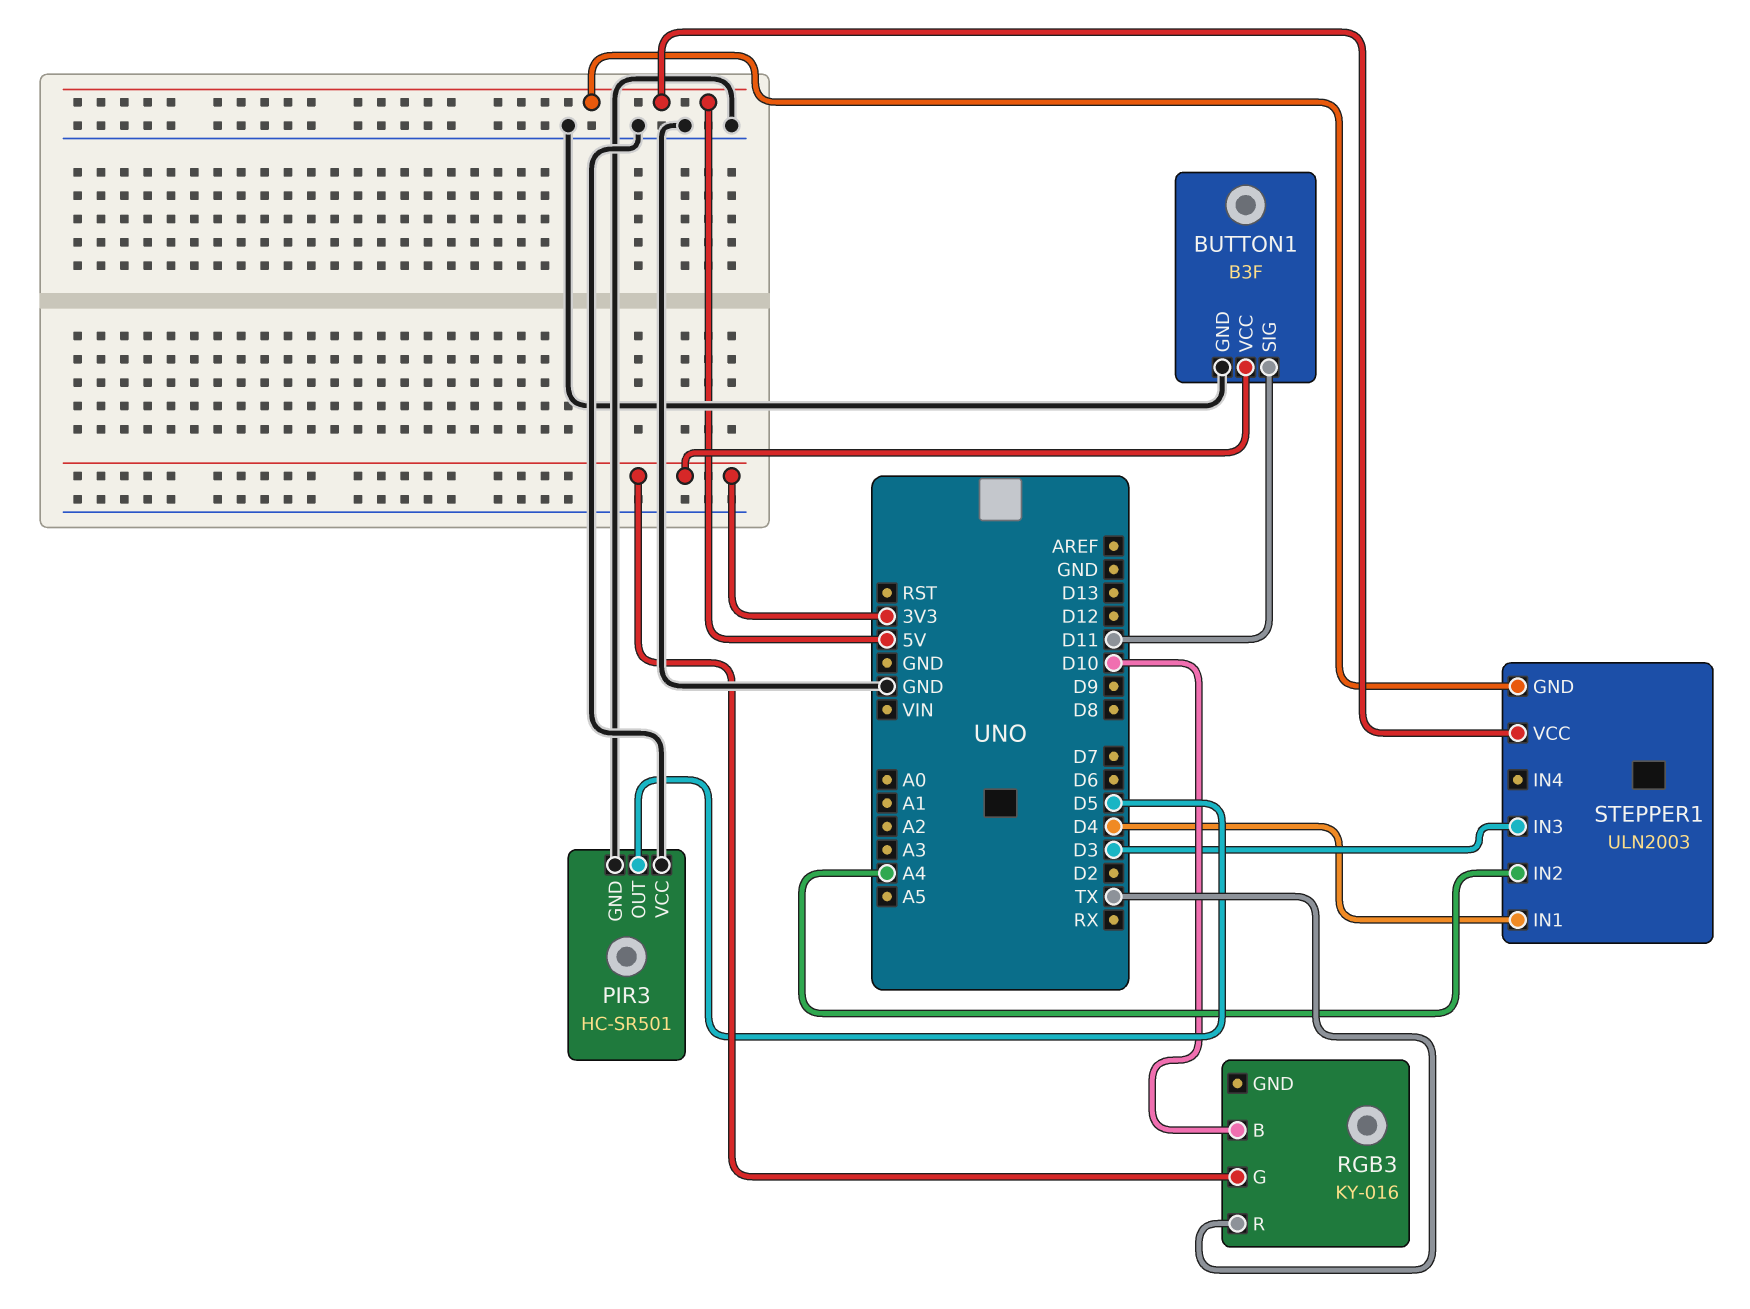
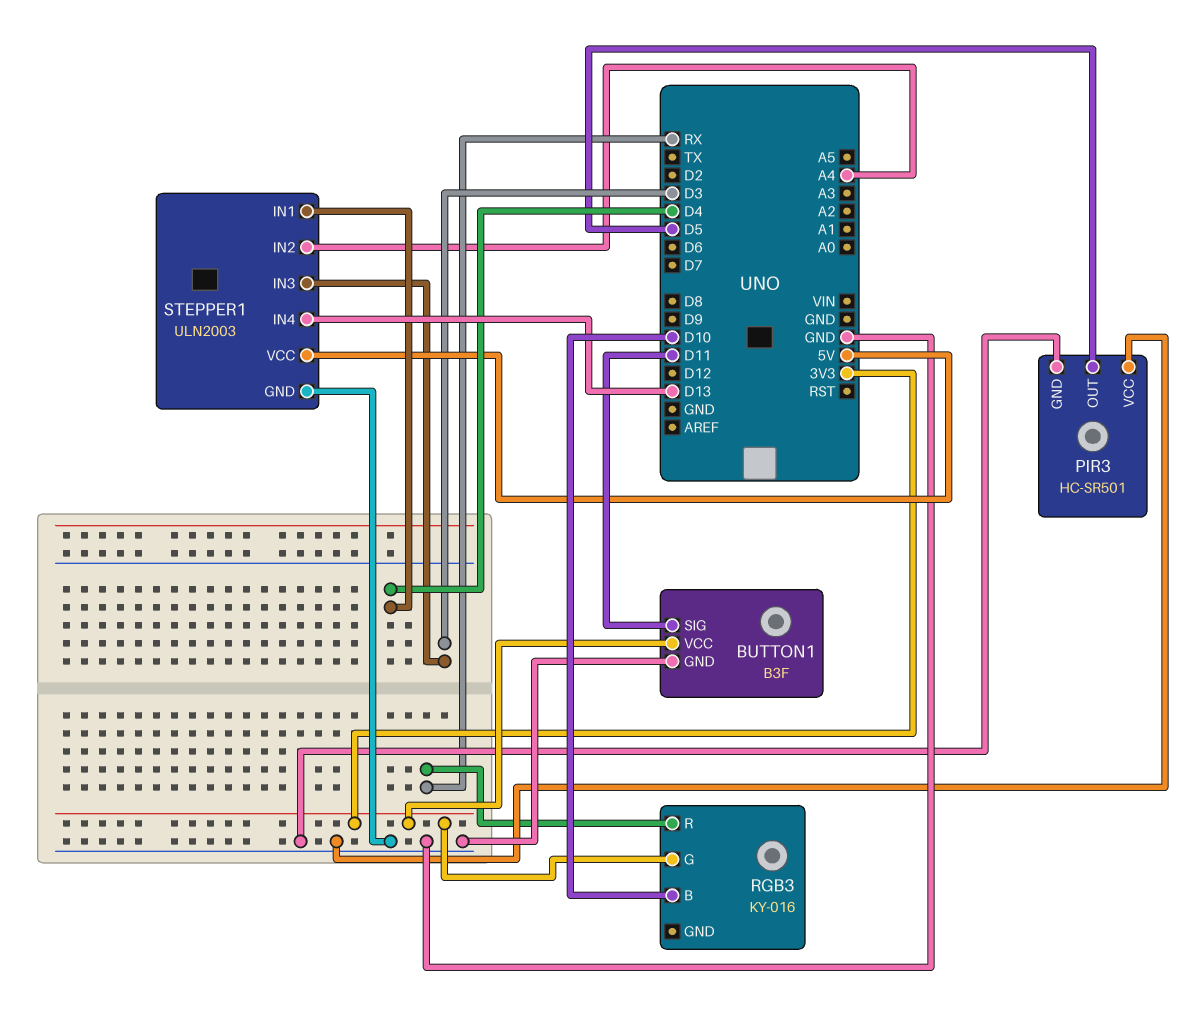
RGB3 pin R: TX -> RX
STEPPER1 pin GND: 5V -> GND
STEPPER1 pin IN4: none -> D13

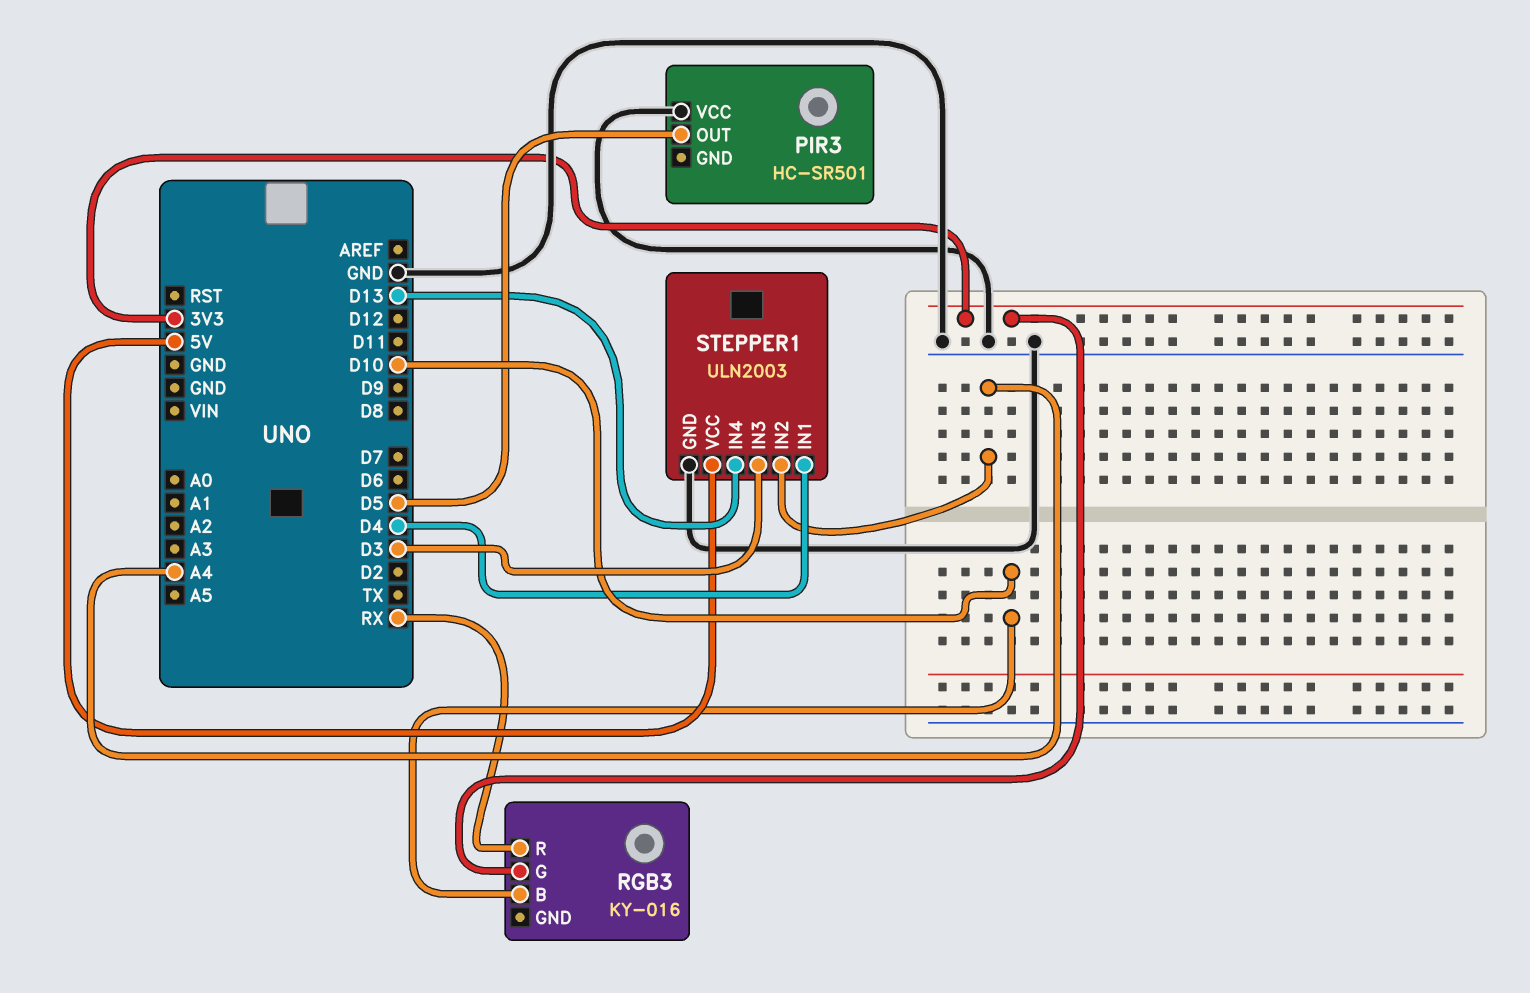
BUTTON1: B3F -> none
BUTTON1 pin GND: GND -> none
BUTTON1 pin SIG: D11 -> none
BUTTON1 pin VCC: 3V3 -> none
PIR3 pin GND: GND -> none

